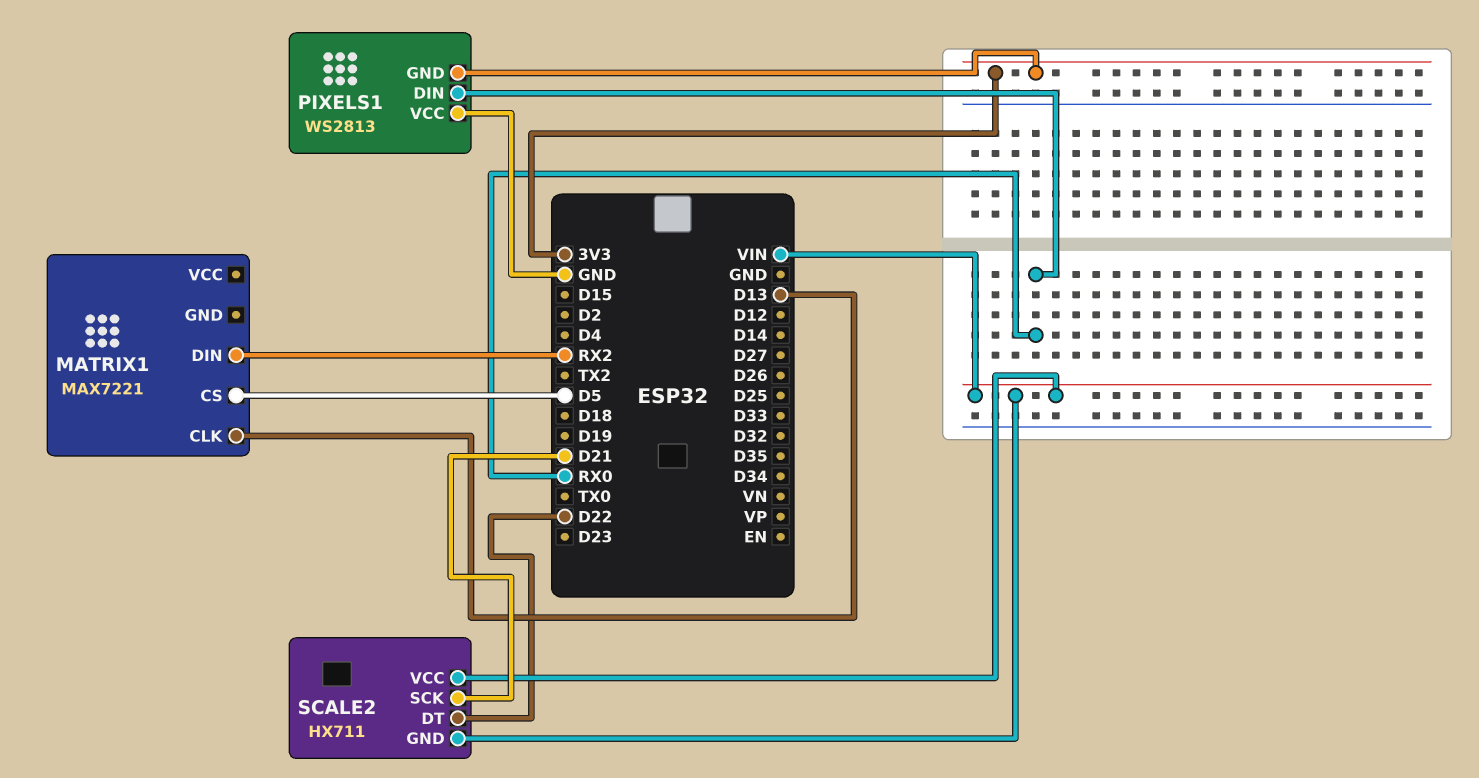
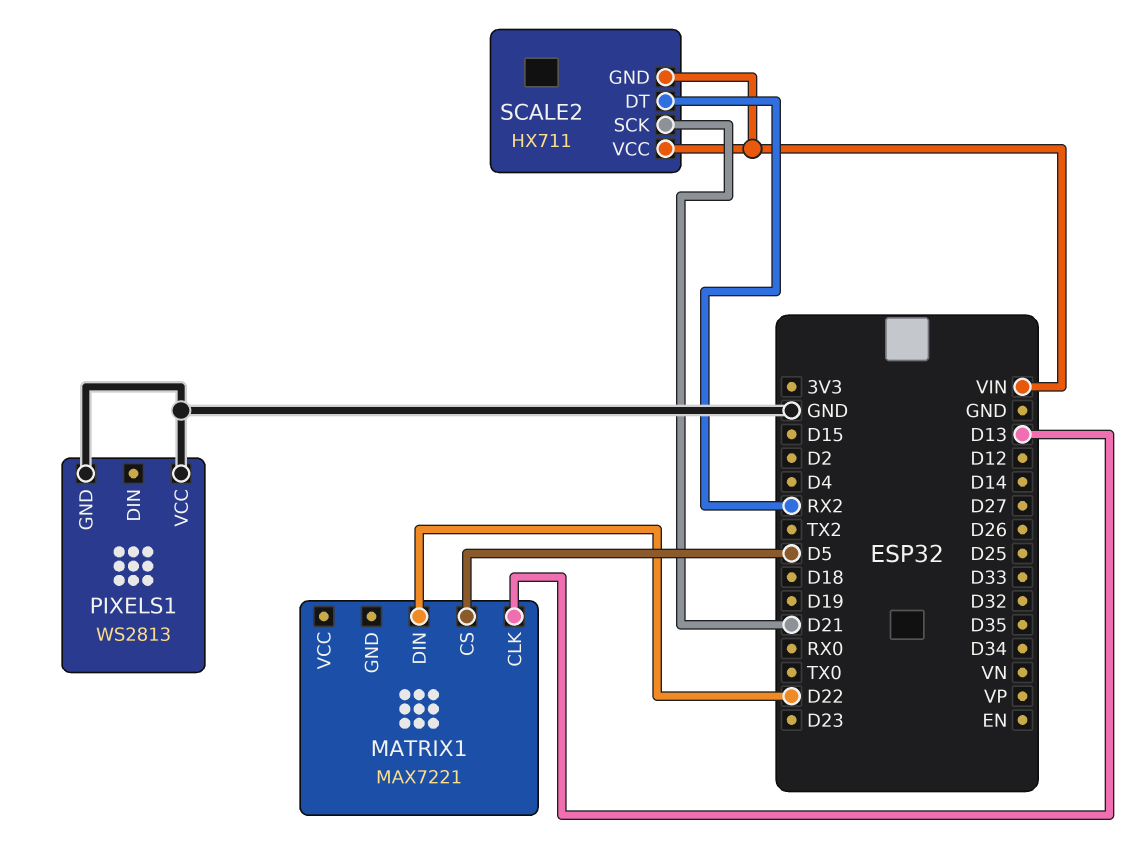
MATRIX1 pin DIN: RX2 -> D22
PIXELS1 pin DIN: RX0 -> none
PIXELS1 pin GND: 3V3 -> GND
SCALE2 pin DT: D22 -> RX2

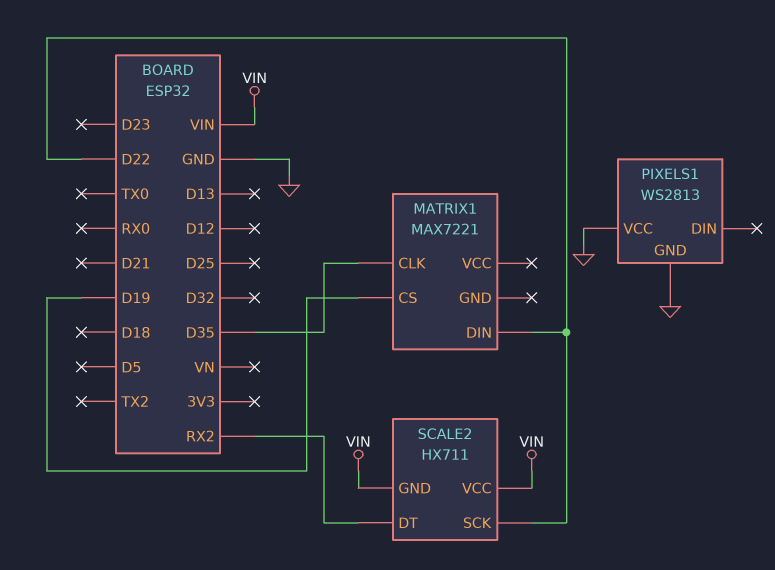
MATRIX1 pin CLK: D13 -> D35
MATRIX1 pin CS: D5 -> D19
SCALE2 pin SCK: D21 -> D22

